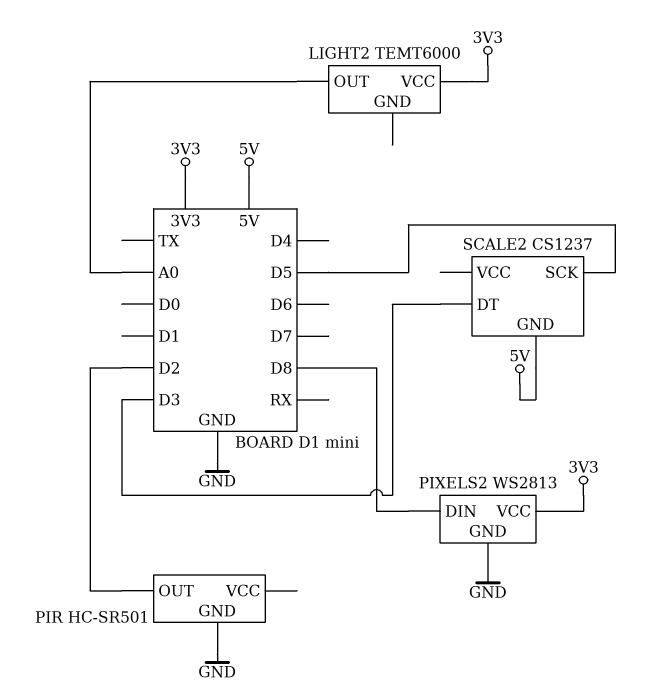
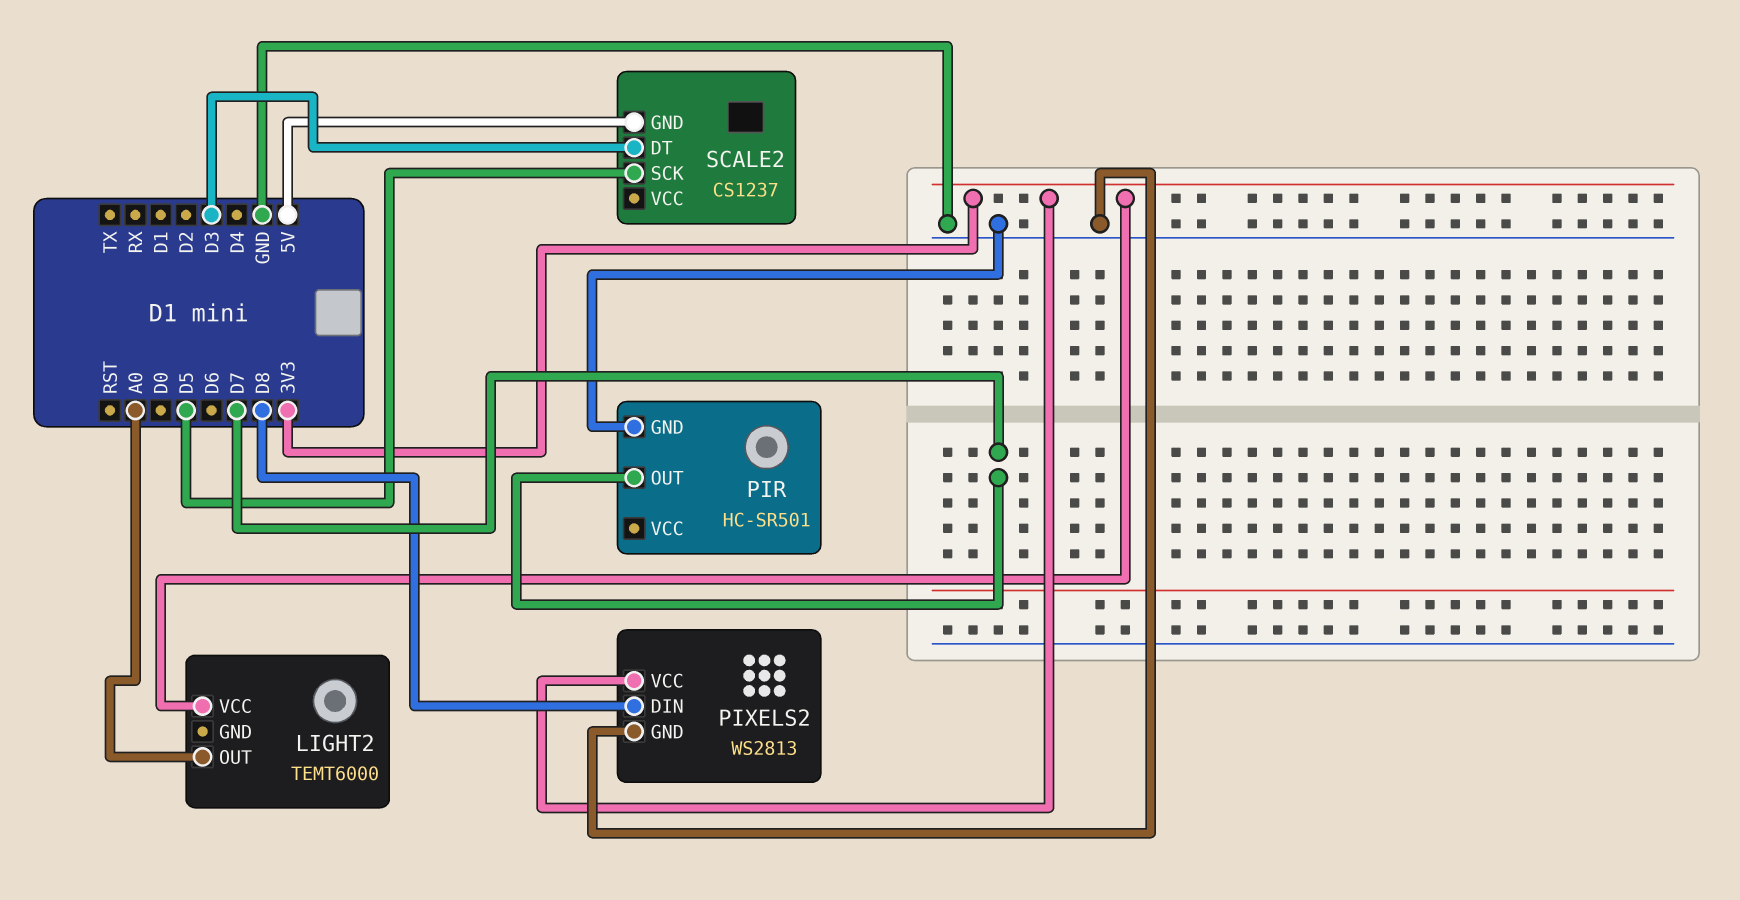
PIR pin OUT: D2 -> D7

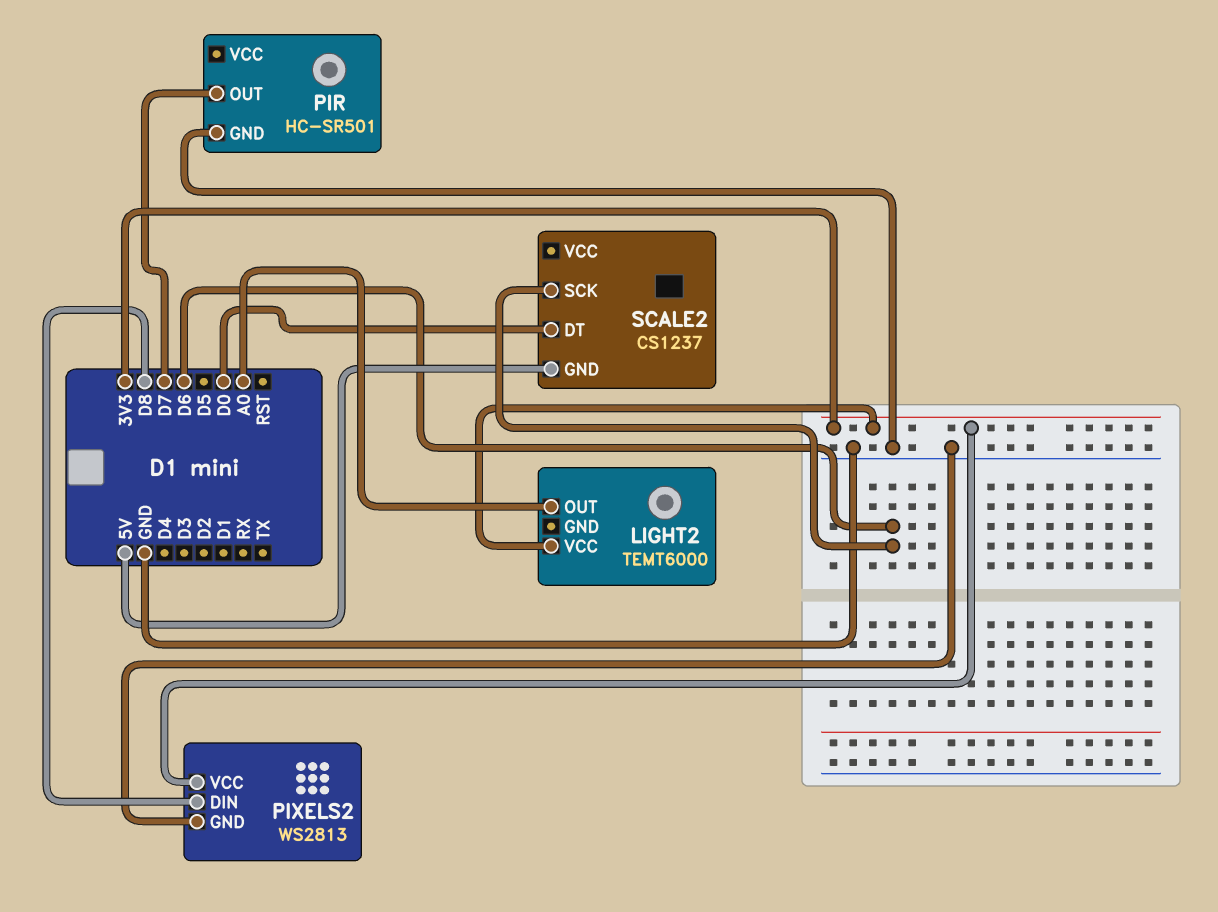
SCALE2 pin DT: D3 -> D0
SCALE2 pin SCK: D5 -> D6

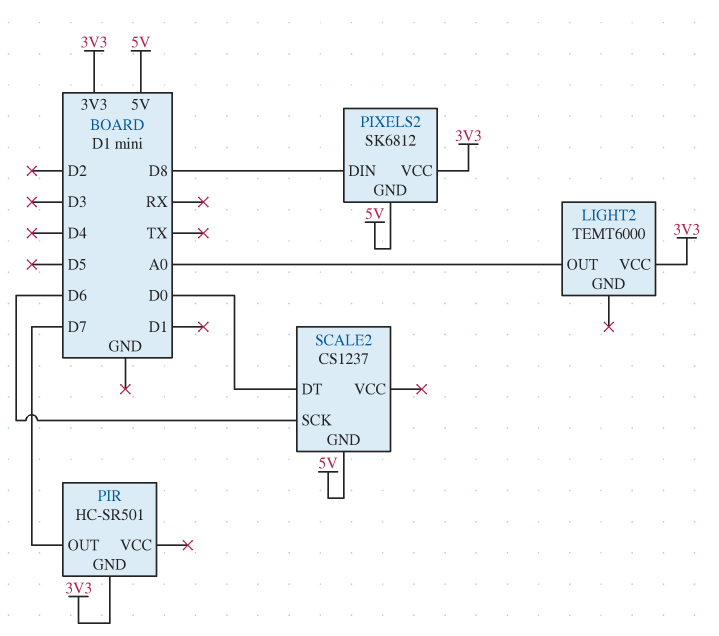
PIR pin GND: GND -> 3V3
PIXELS2: WS2813 -> SK6812
PIXELS2 pin GND: GND -> 5V

